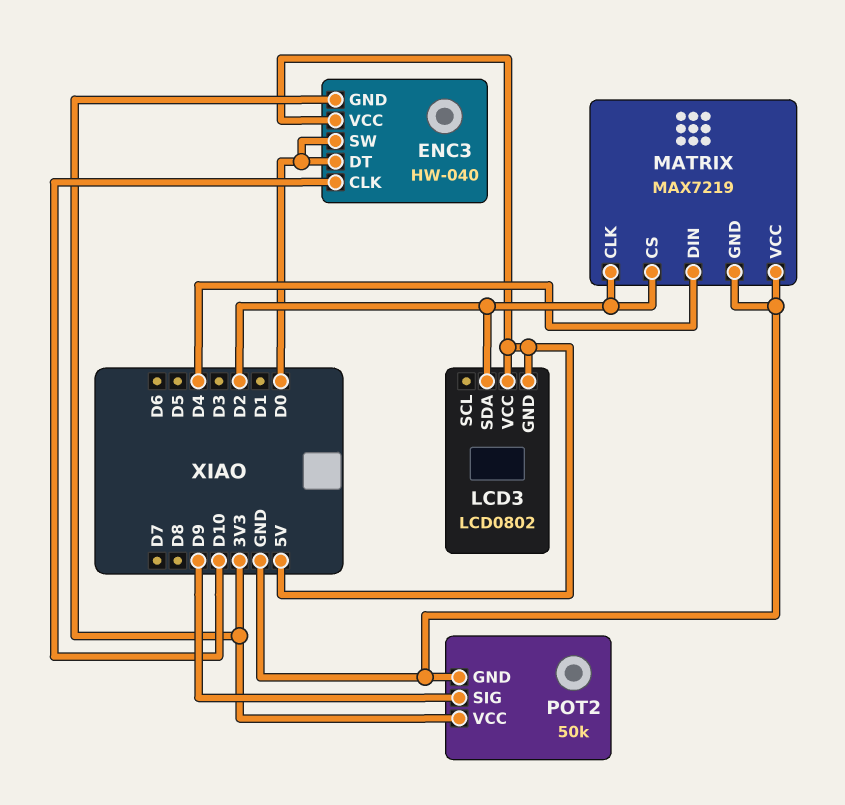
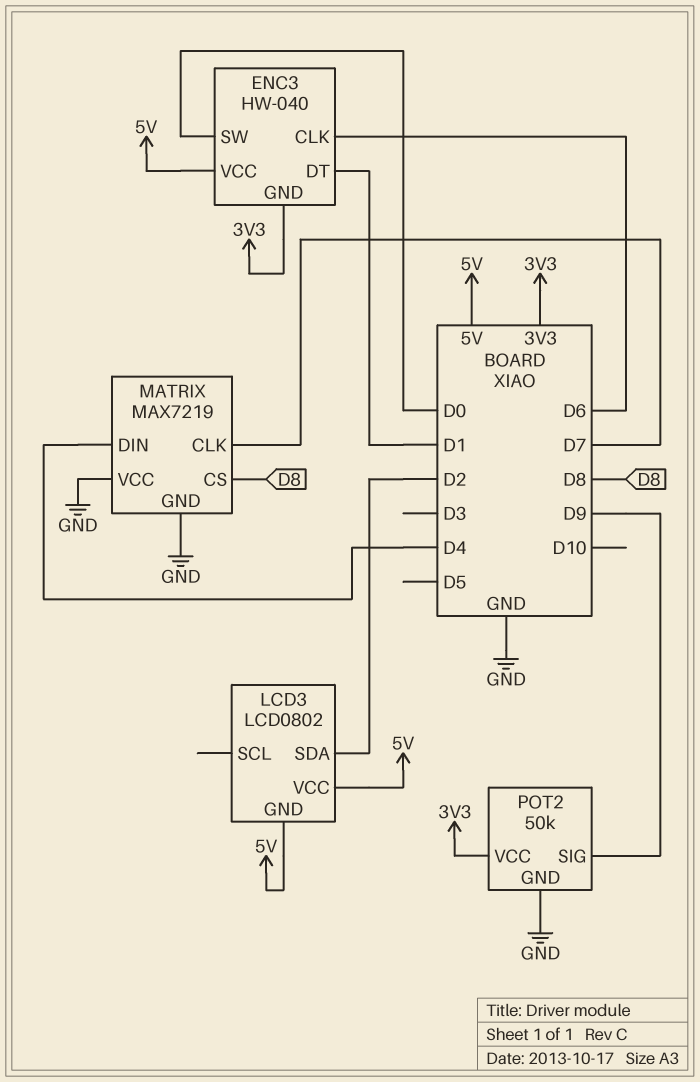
ENC3 pin CLK: D10 -> D6
ENC3 pin DT: D0 -> D1
MATRIX pin CLK: D2 -> D7
MATRIX pin CS: D2 -> D8

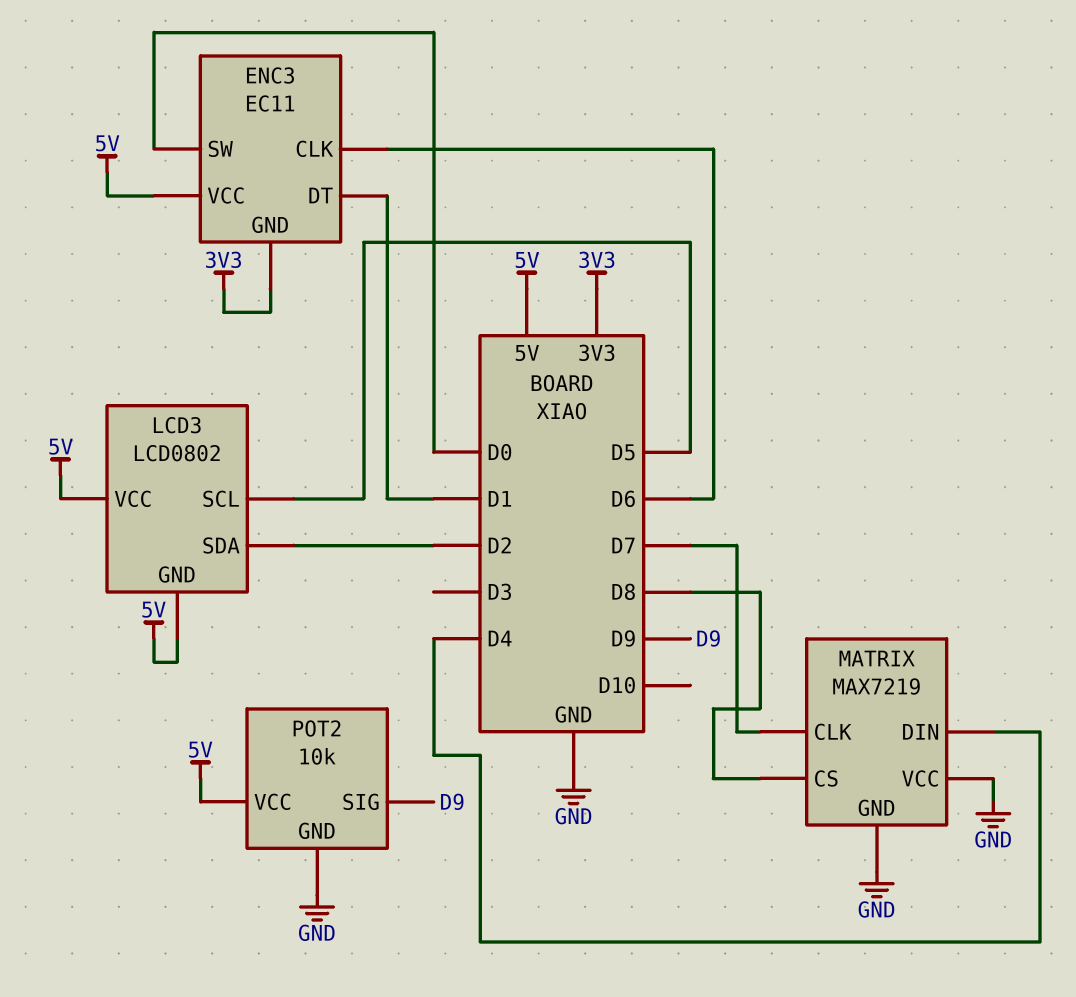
ENC3: HW-040 -> EC11
LCD3 pin SCL: none -> D5
POT2: 50k -> 10k
POT2 pin VCC: 3V3 -> 5V

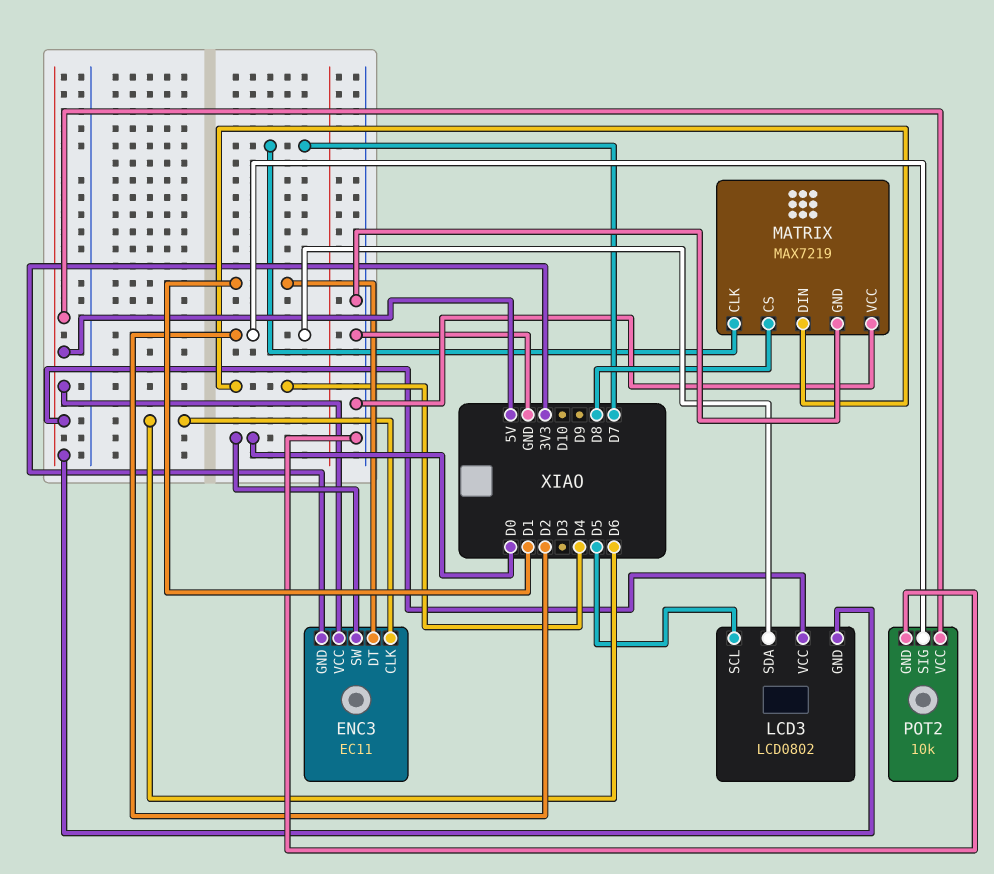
POT2 pin SIG: D9 -> D2

